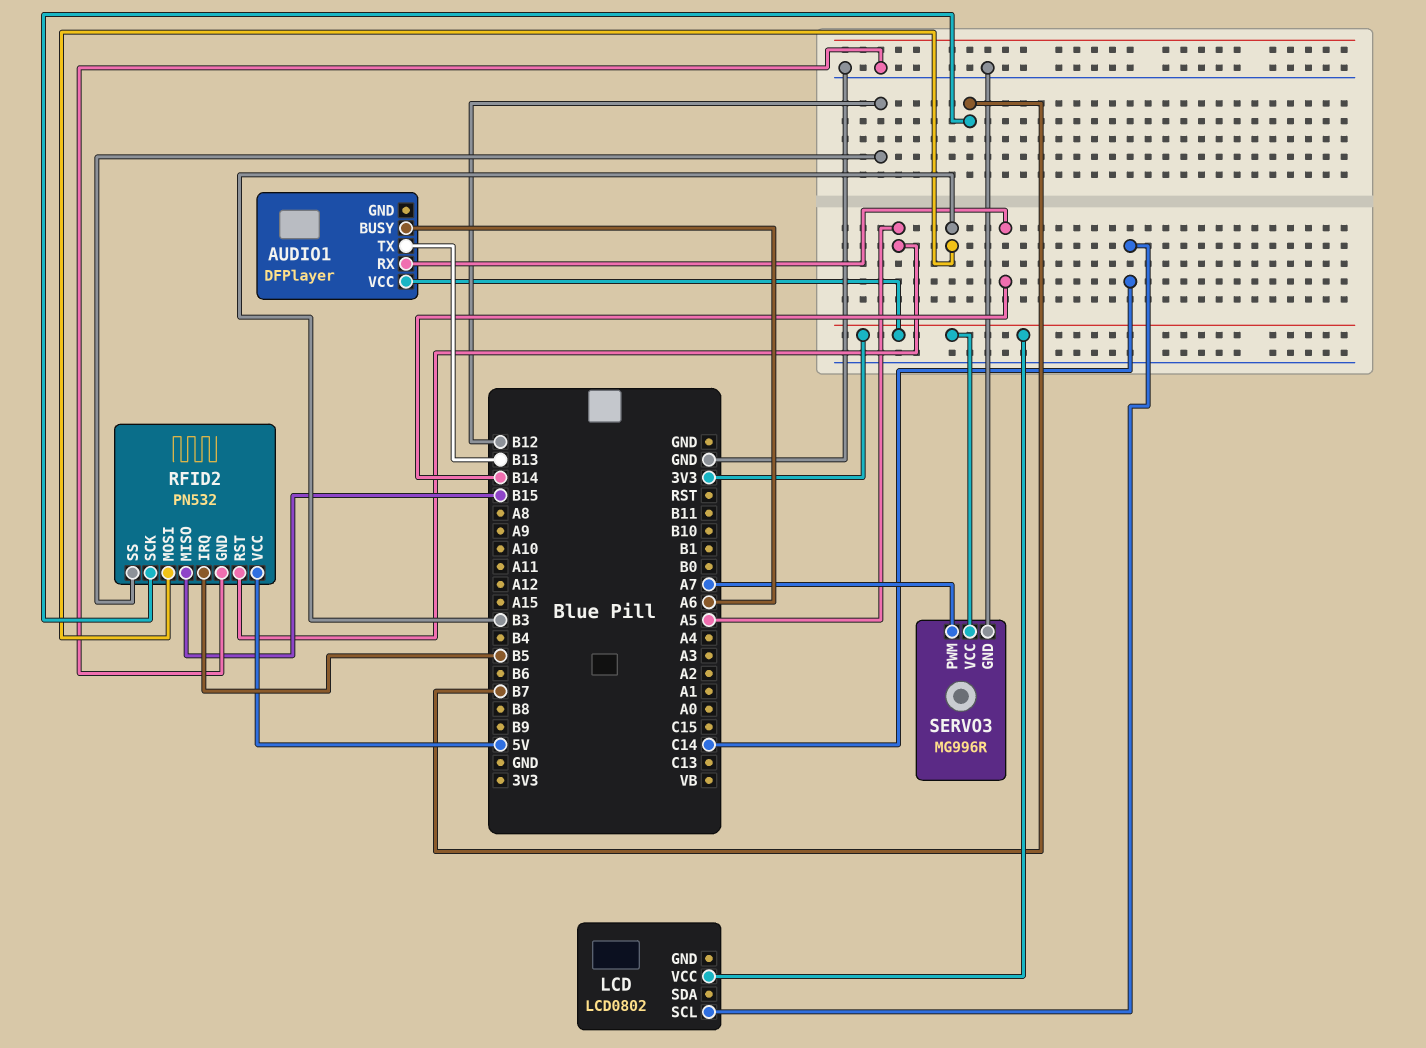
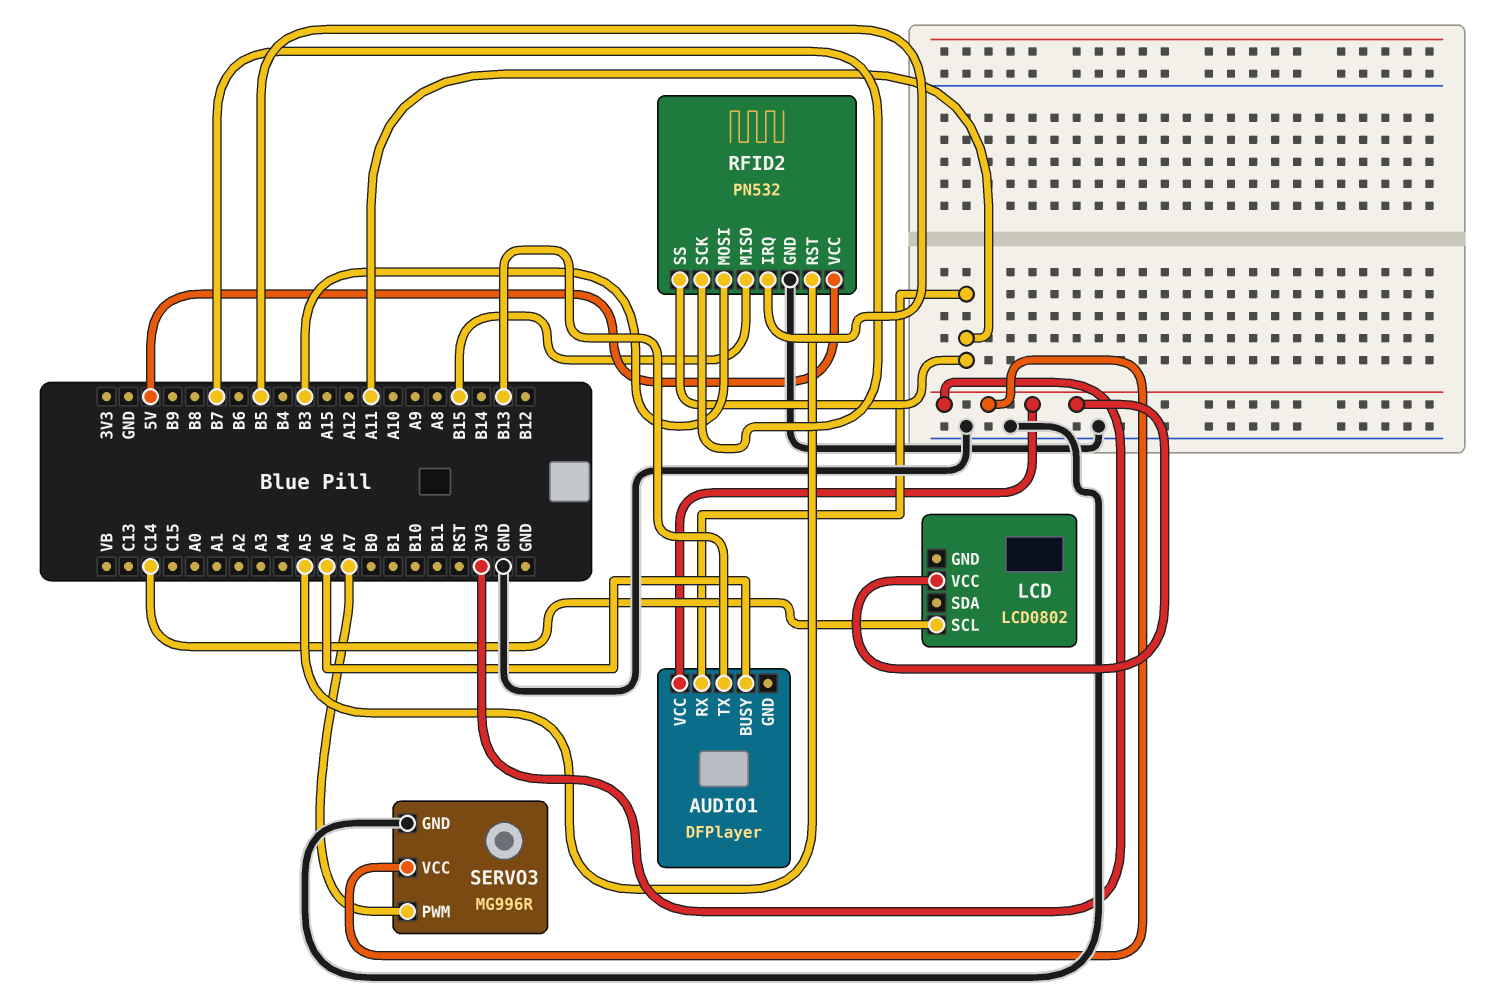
AUDIO1 pin RX: B14 -> A11
RFID2 pin SS: B12 -> A11

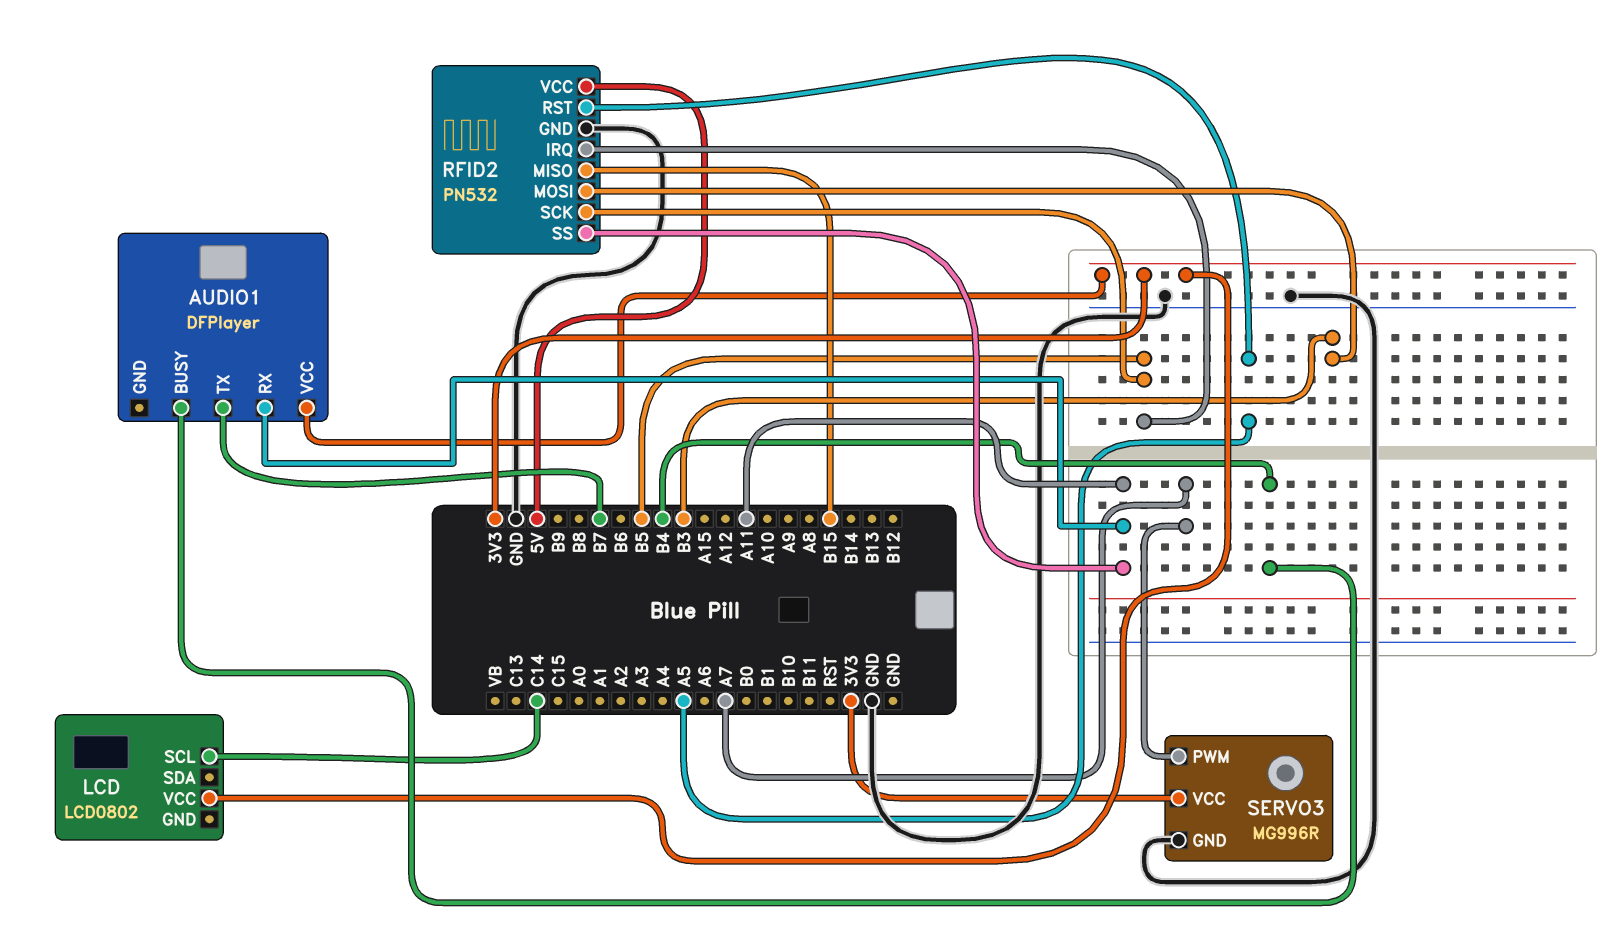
AUDIO1 pin BUSY: A6 -> B4
AUDIO1 pin TX: B13 -> B7
RFID2 pin SCK: B7 -> B5

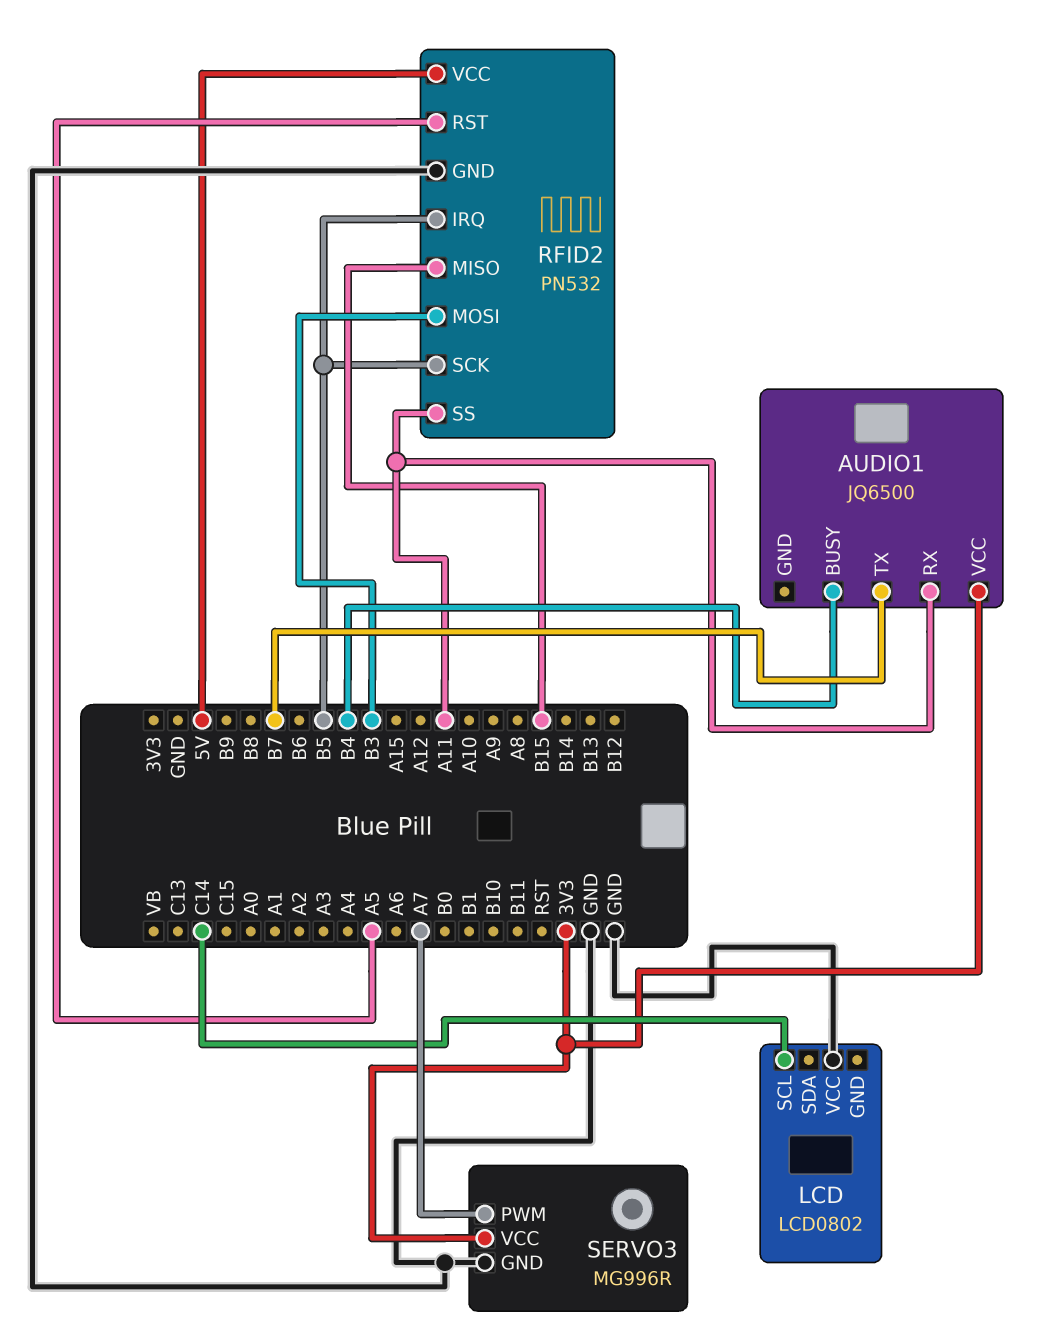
AUDIO1: DFPlayer -> JQ6500
LCD pin VCC: 3V3 -> GND

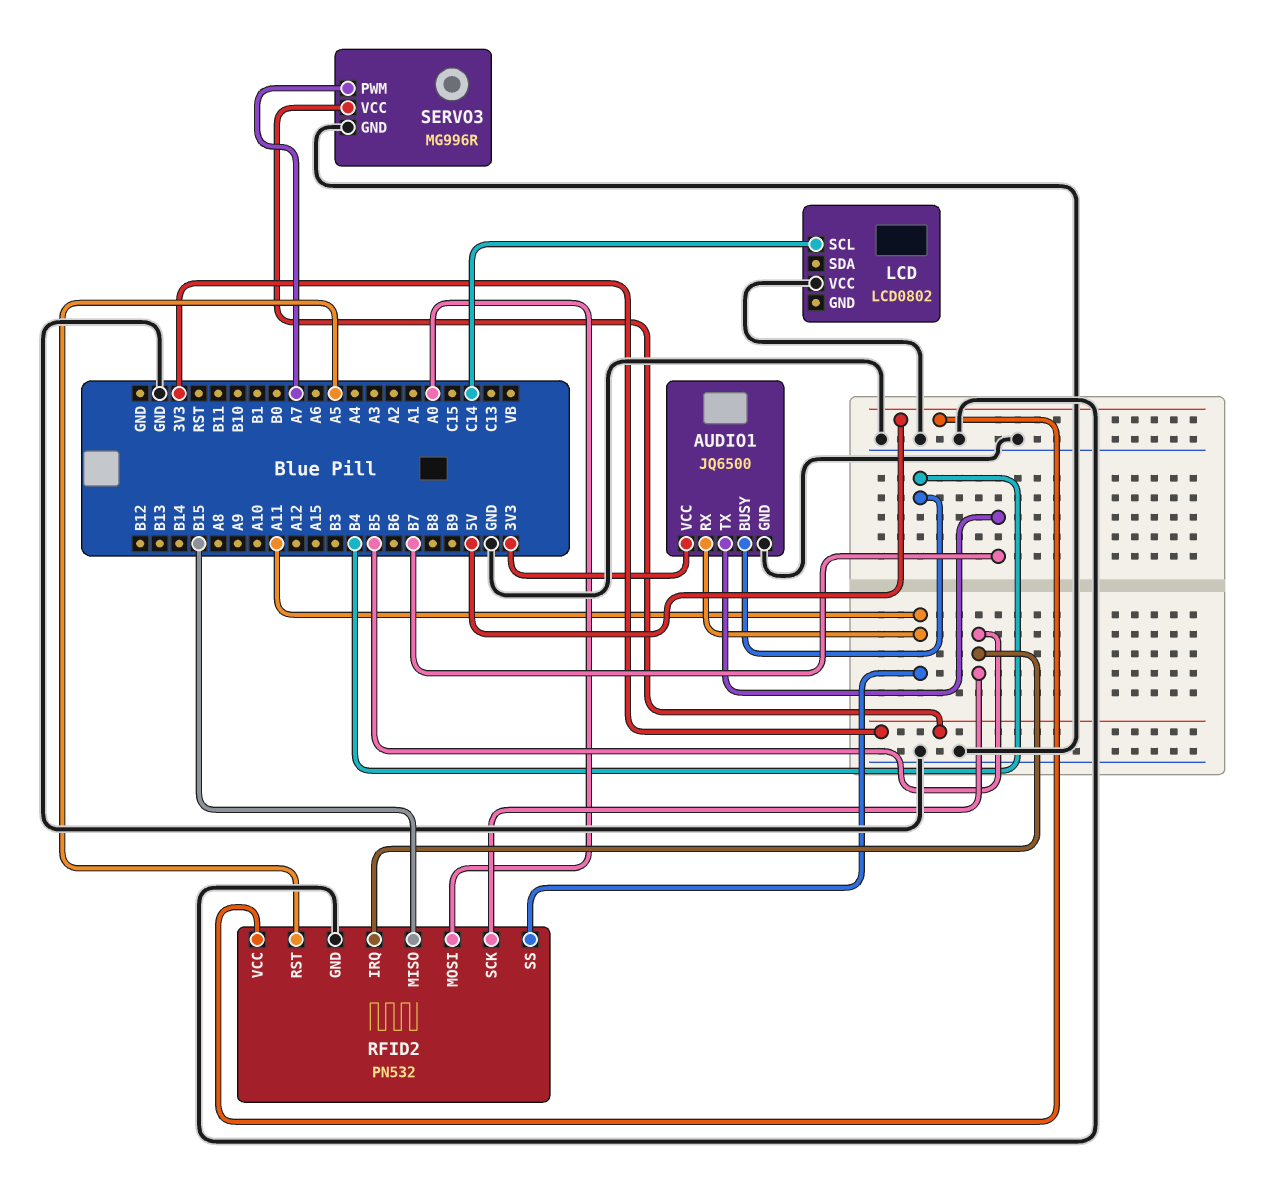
AUDIO1 pin GND: none -> GND
RFID2 pin MOSI: B3 -> A0

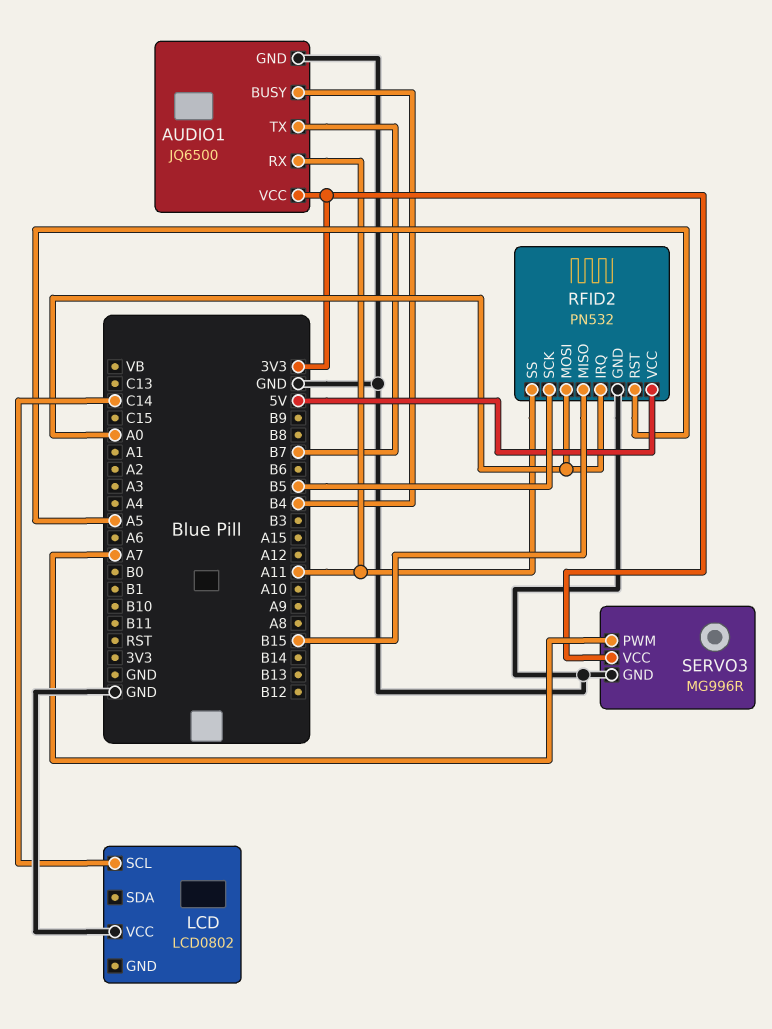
RFID2 pin IRQ: B5 -> A0

